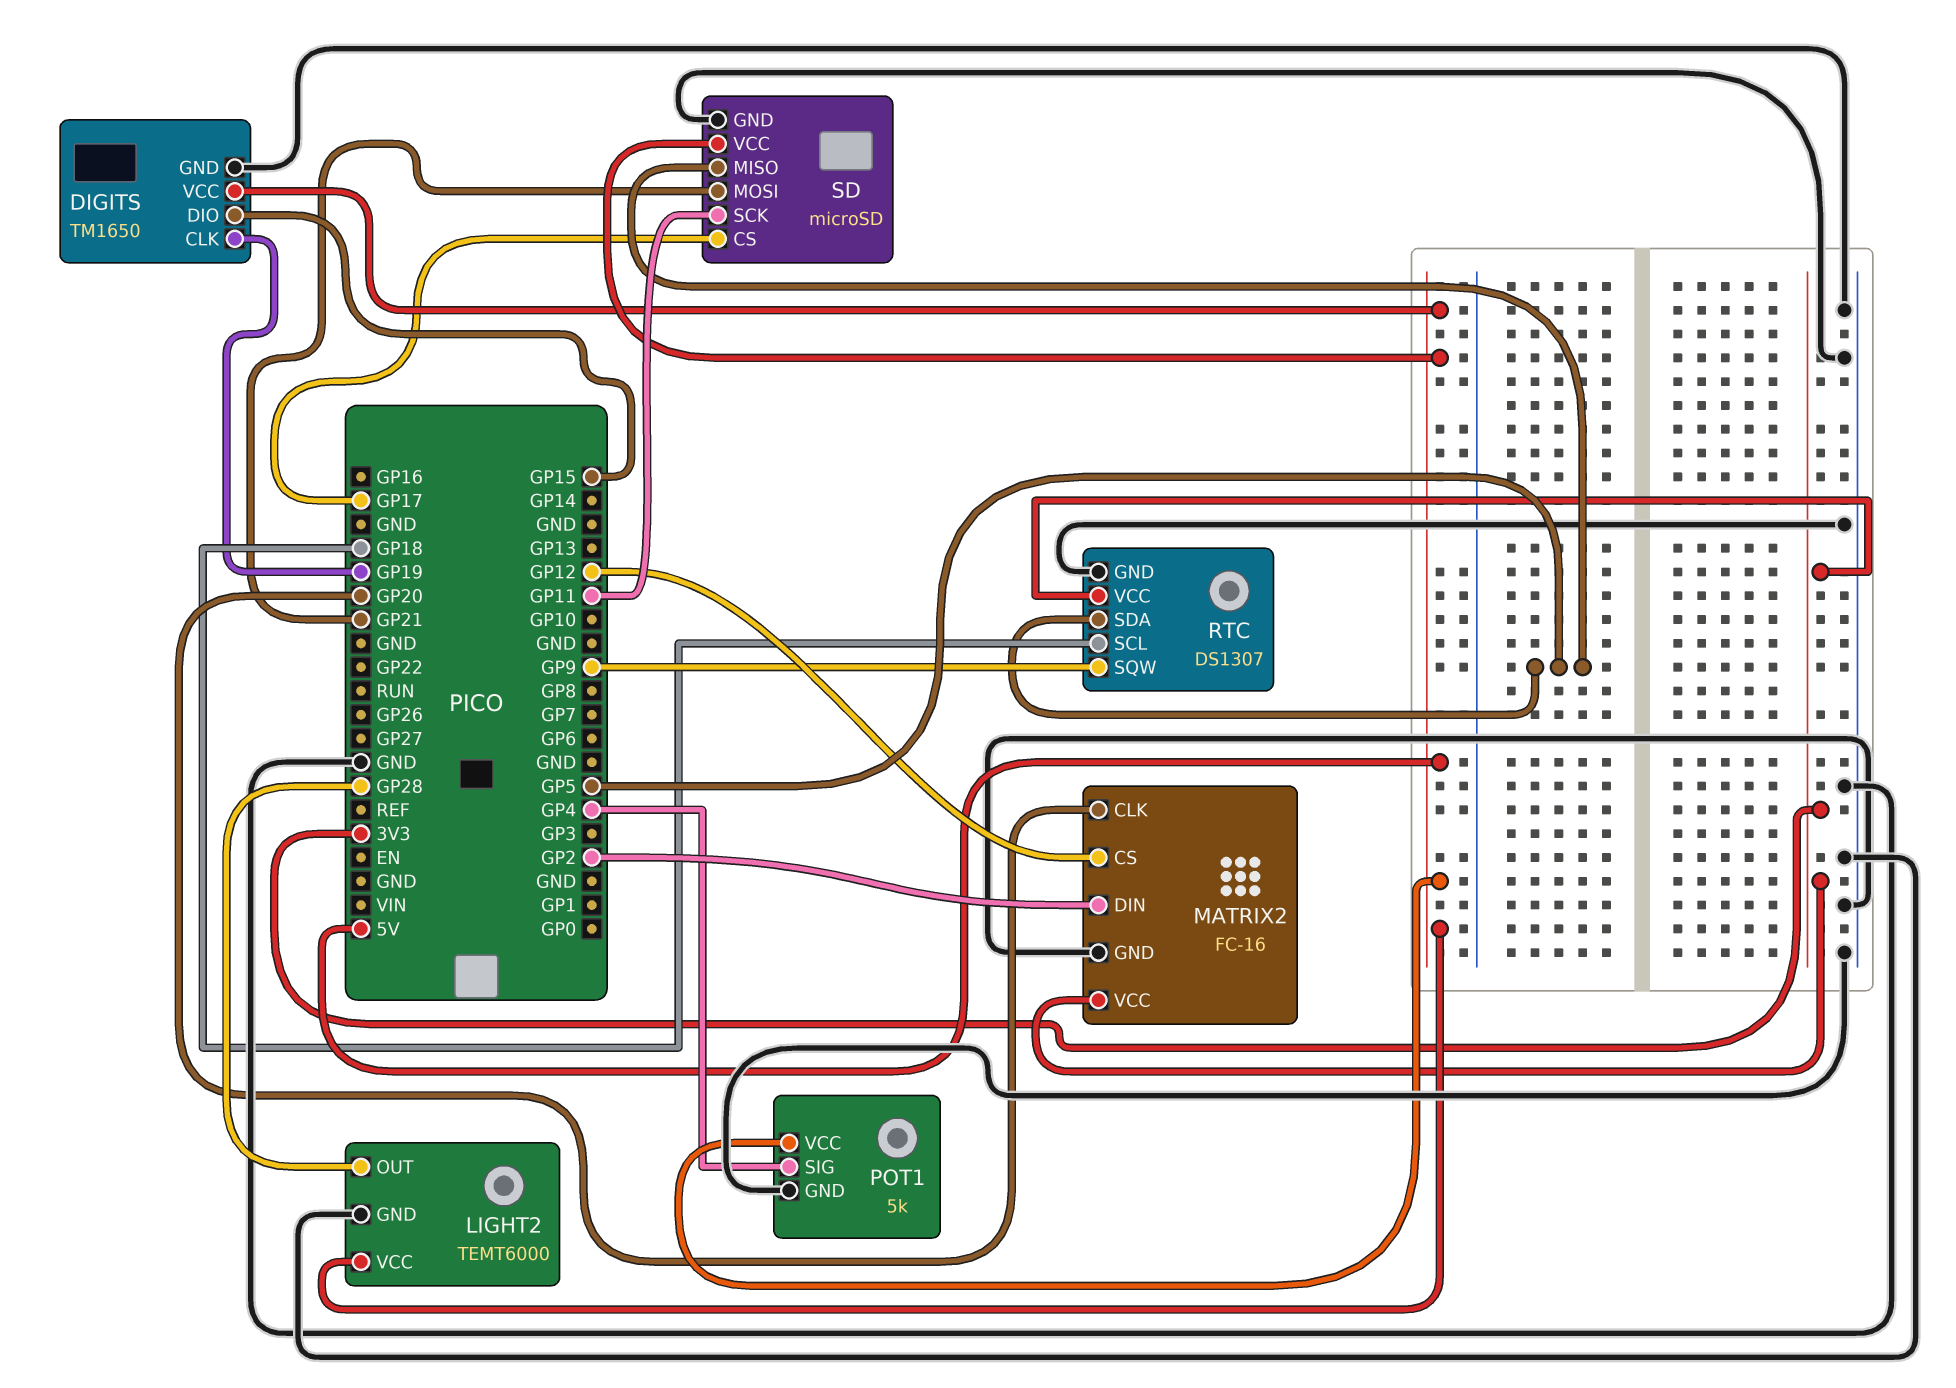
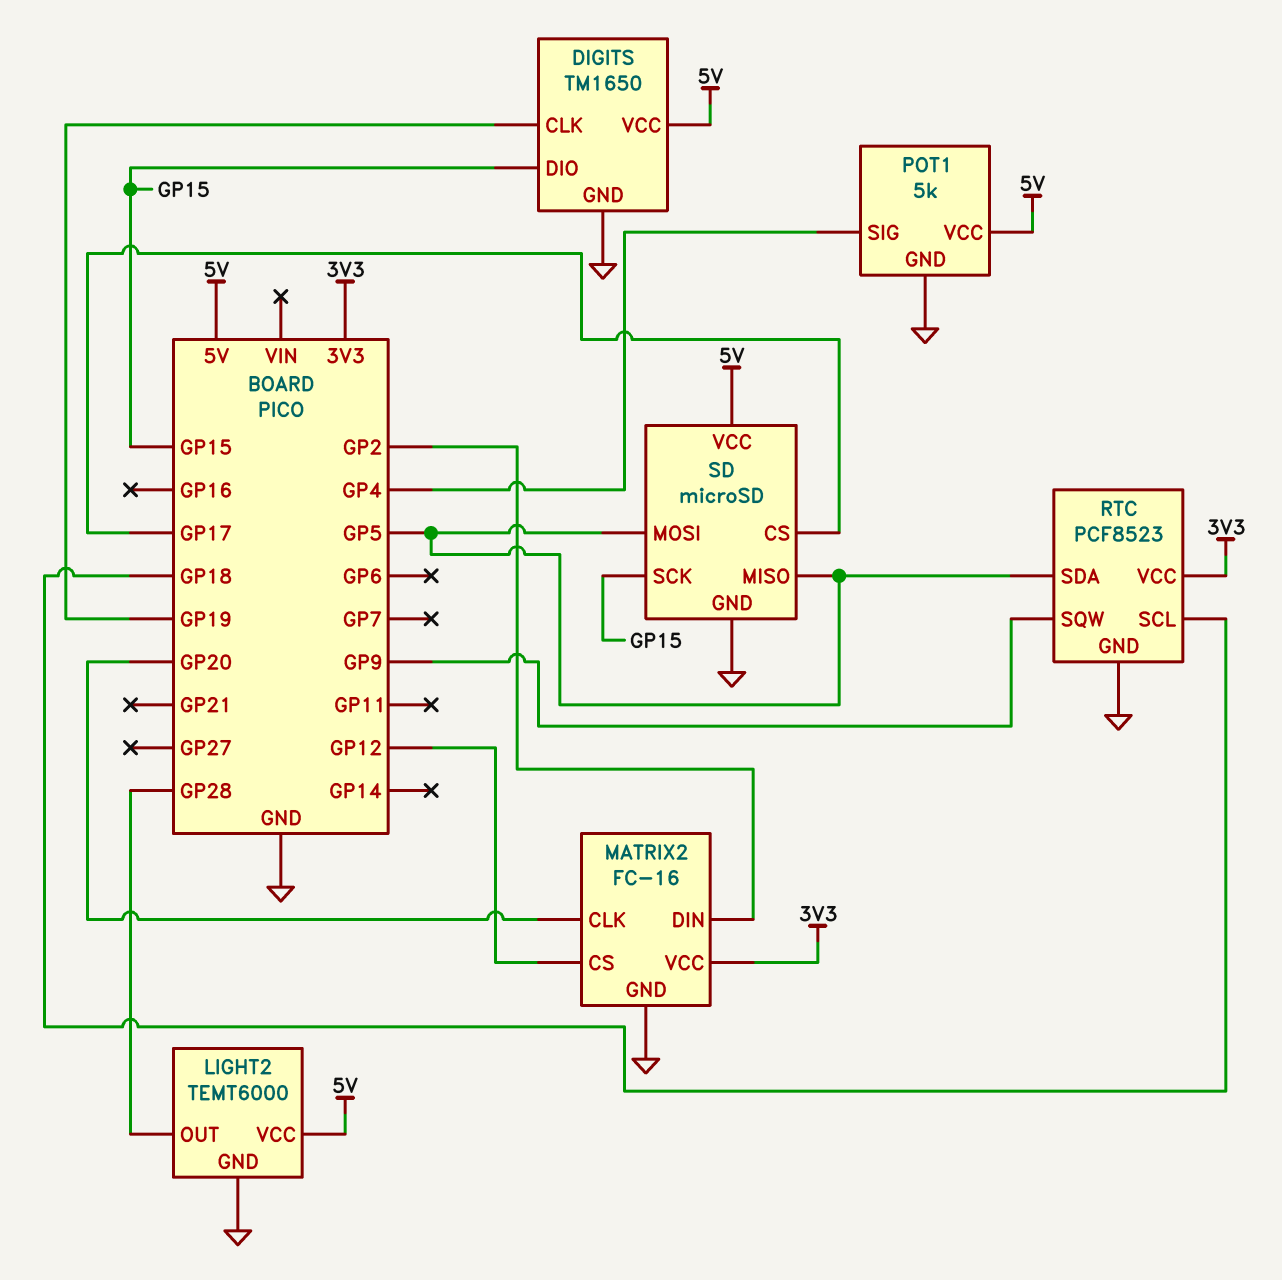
RTC: DS1307 -> PCF8523
SD pin MOSI: GP21 -> GP5
SD pin SCK: GP11 -> GP15

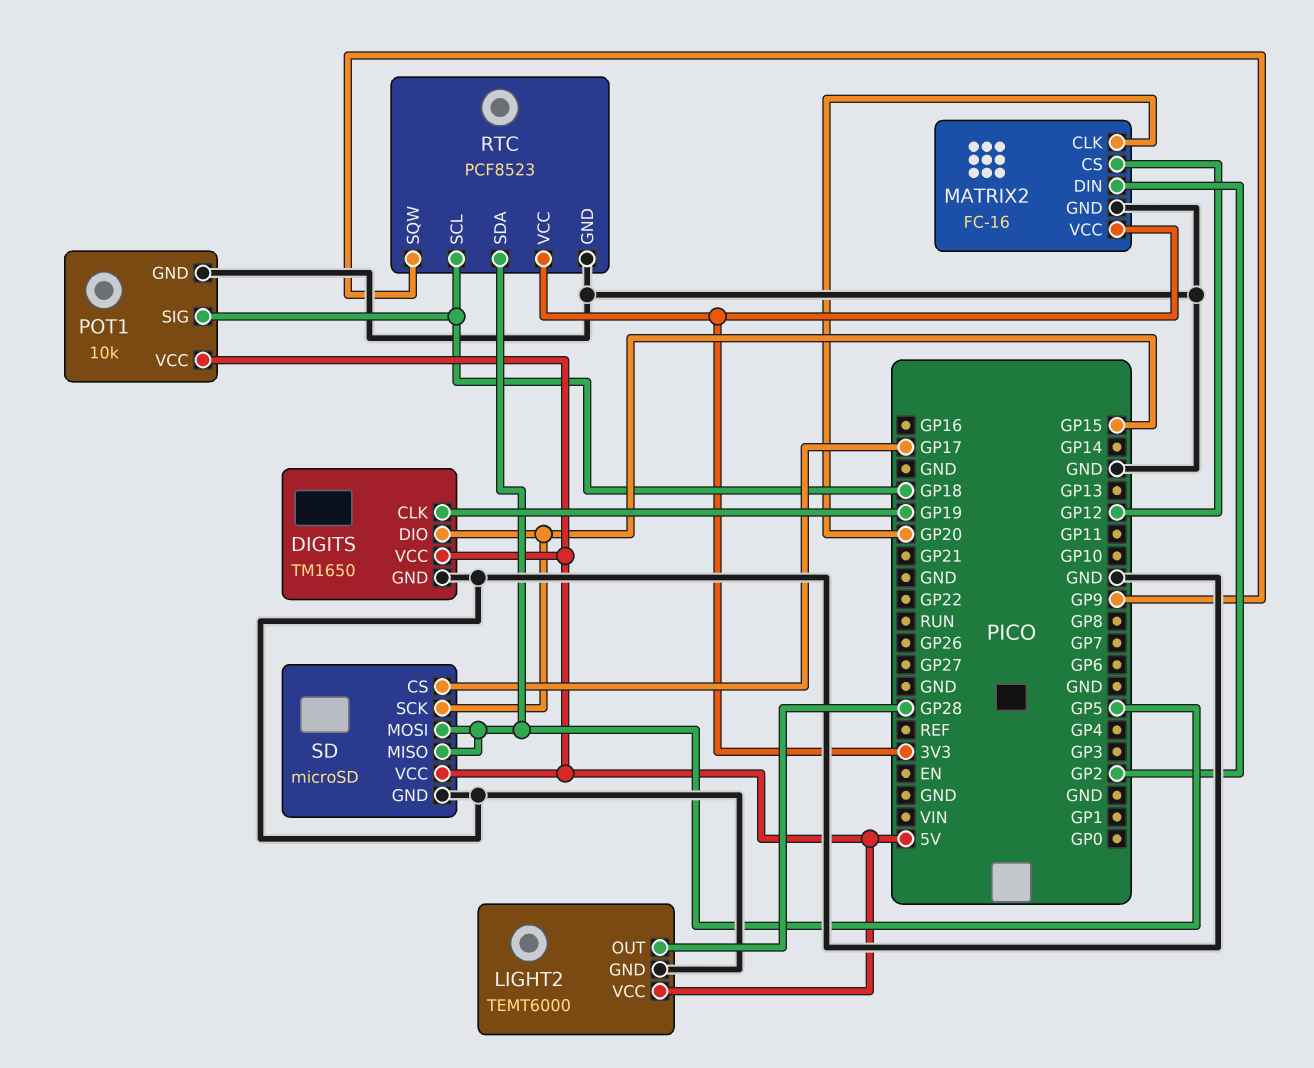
POT1: 5k -> 10k
POT1 pin SIG: GP4 -> GP18

